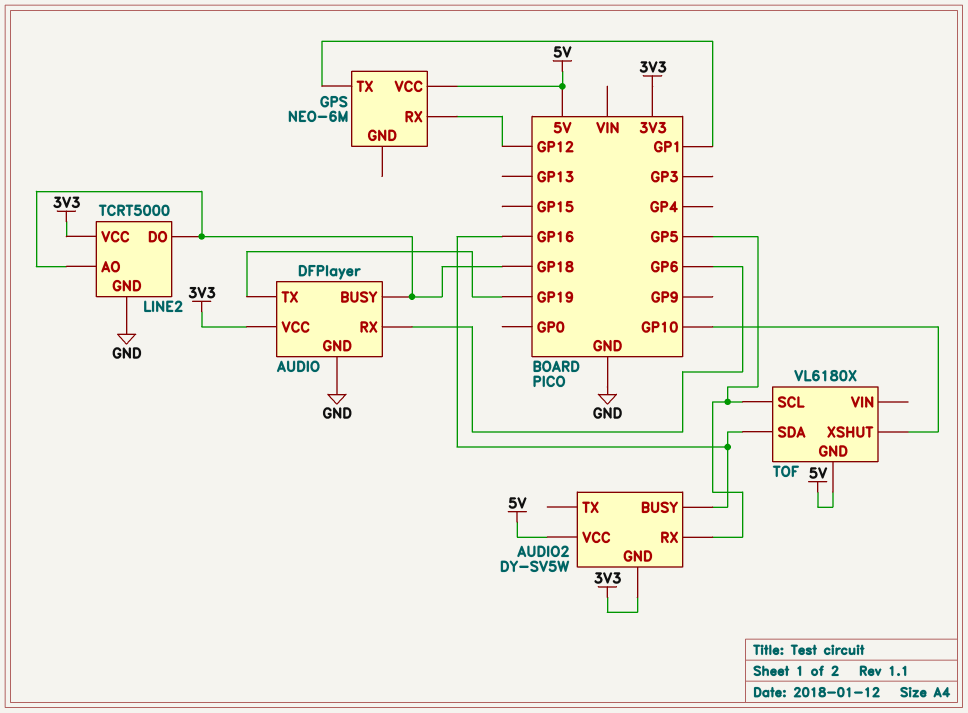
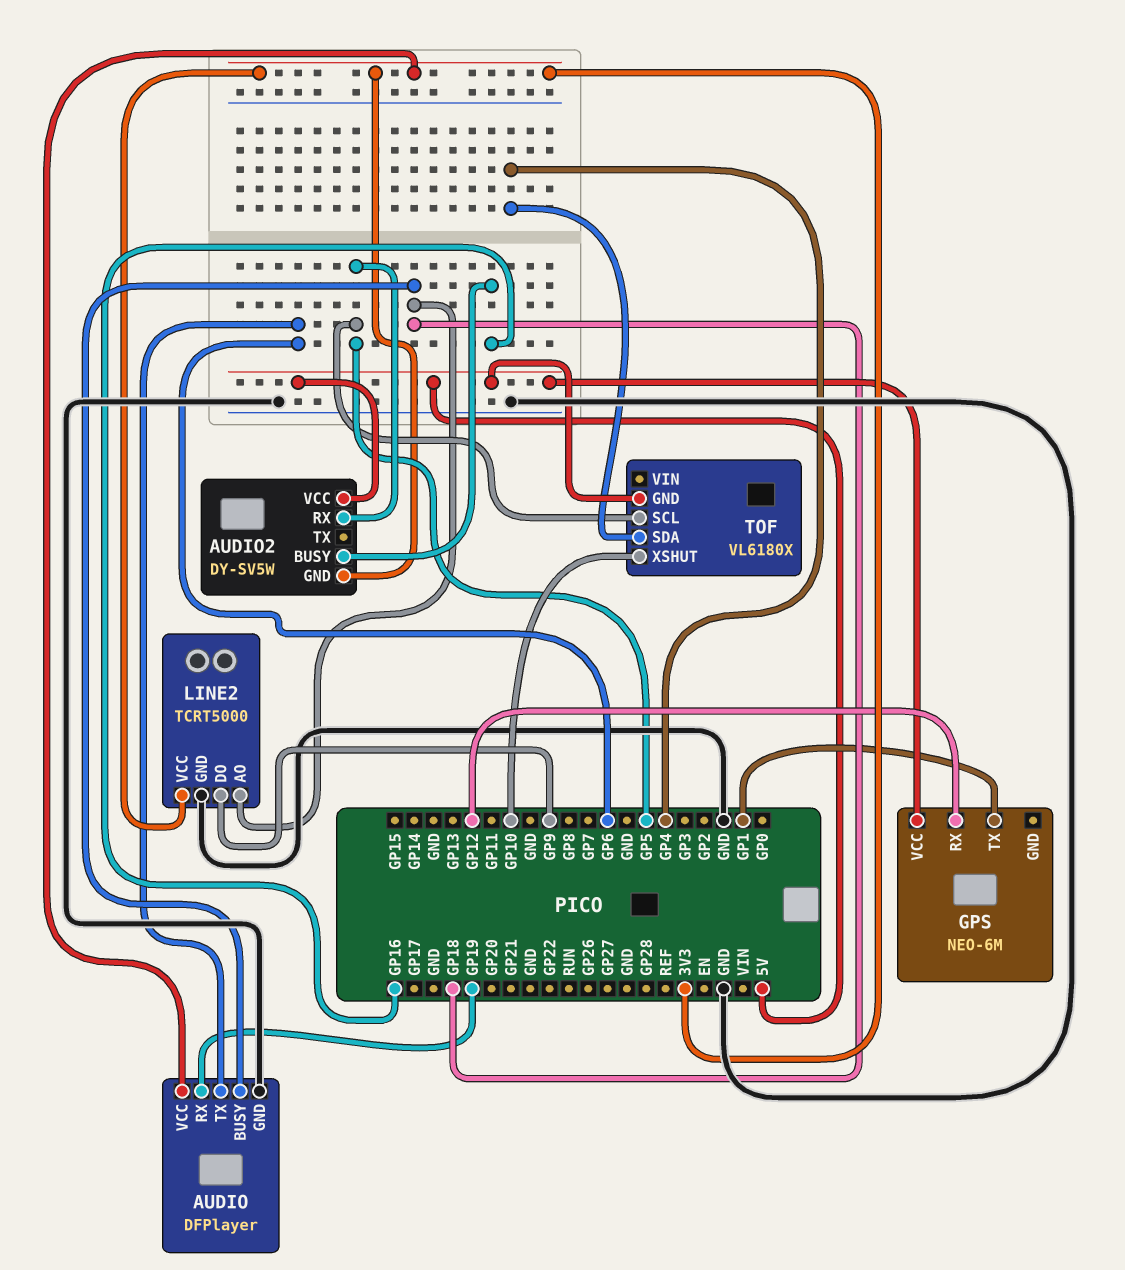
AUDIO pin RX: GP6 -> GP19
AUDIO pin TX: GP19 -> GP6
LINE2 pin DO: GP18 -> GP9
TOF pin SDA: GP16 -> GP4

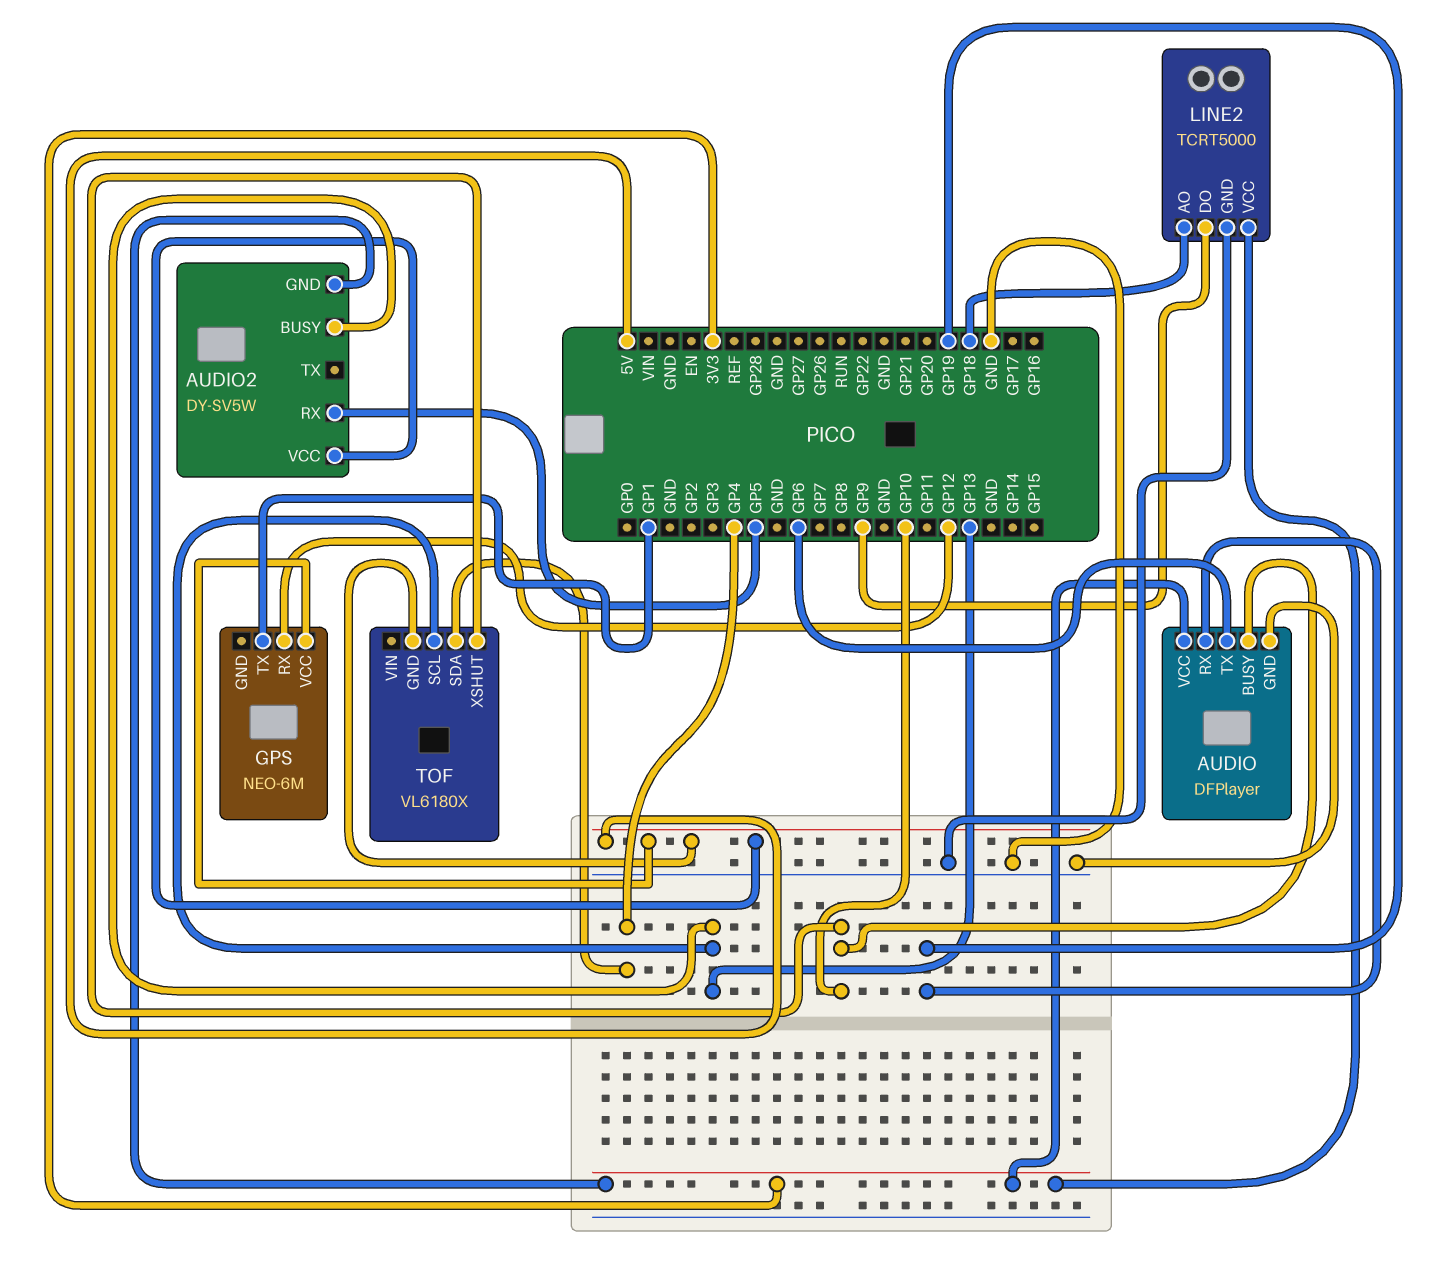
AUDIO pin BUSY: GP18 -> GP10
AUDIO2 pin BUSY: GP16 -> GP13
TOF pin SCL: GP5 -> GP13

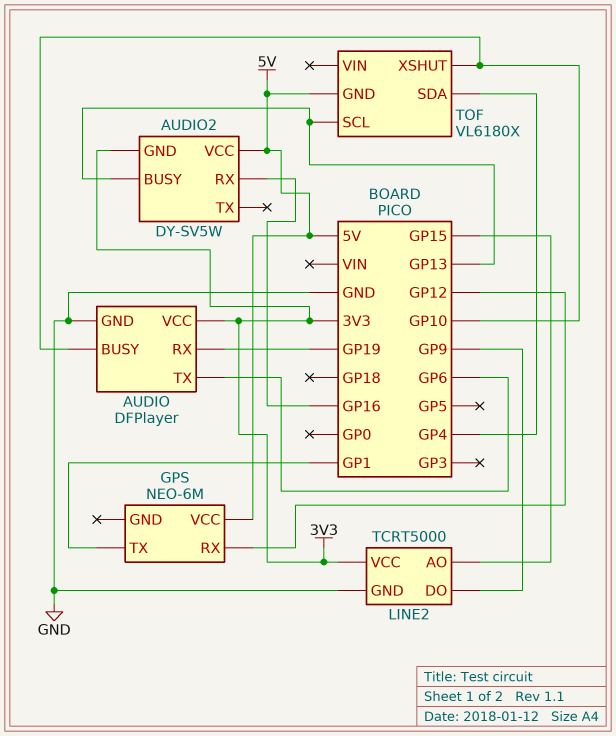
AUDIO2 pin RX: GP5 -> GP16
LINE2 pin AO: GP18 -> GP15

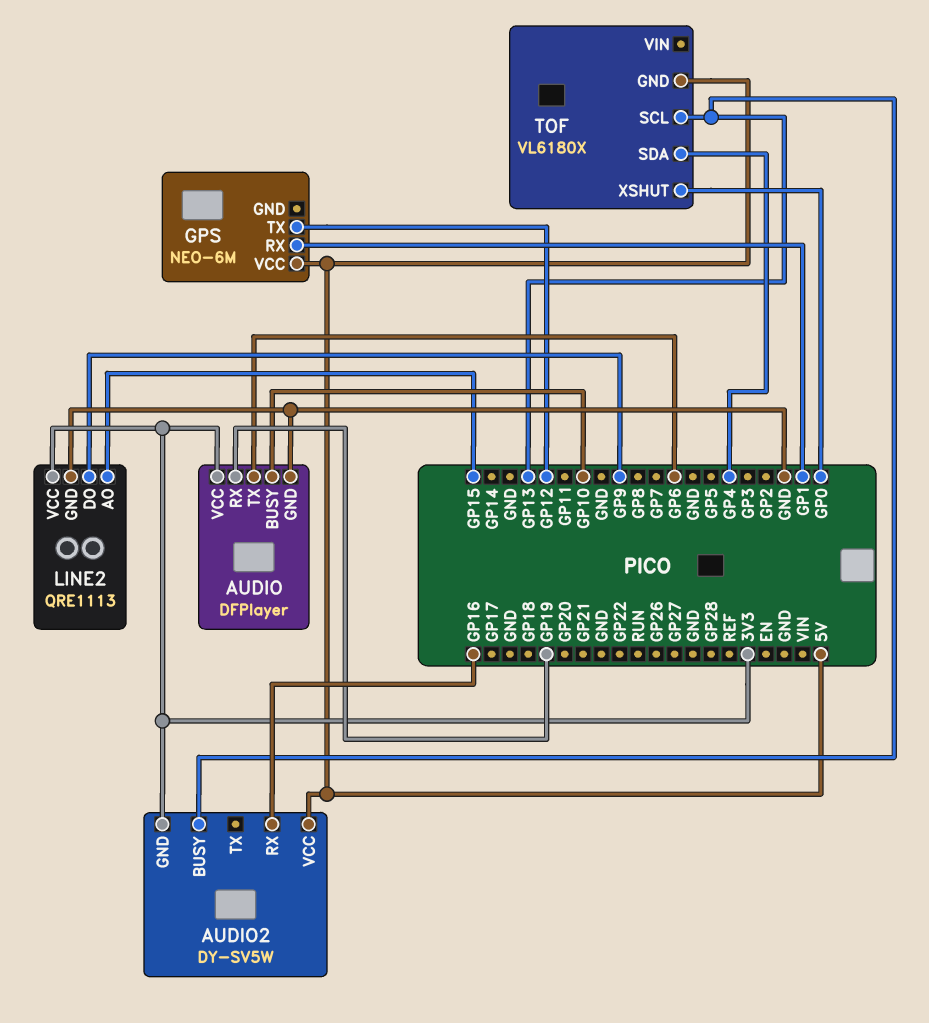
GPS pin RX: GP12 -> GP1
GPS pin TX: GP1 -> GP12
LINE2: TCRT5000 -> QRE1113
TOF pin XSHUT: GP10 -> GP0

